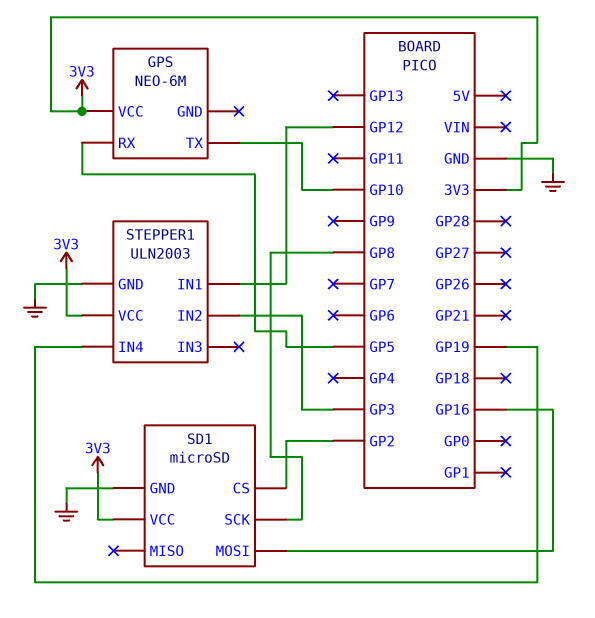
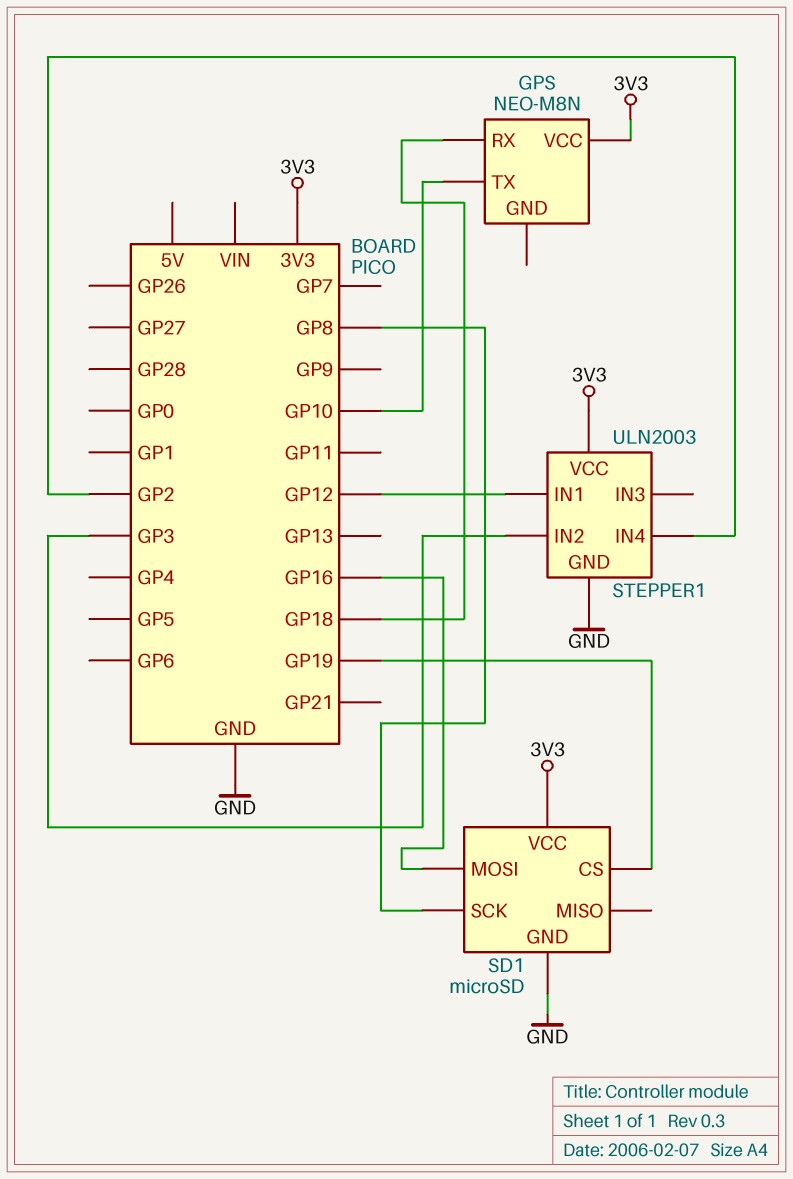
GPS: NEO-6M -> NEO-M8N
GPS pin RX: GP5 -> GP18
SD1 pin CS: GP2 -> GP19
STEPPER1 pin IN4: GP19 -> GP2

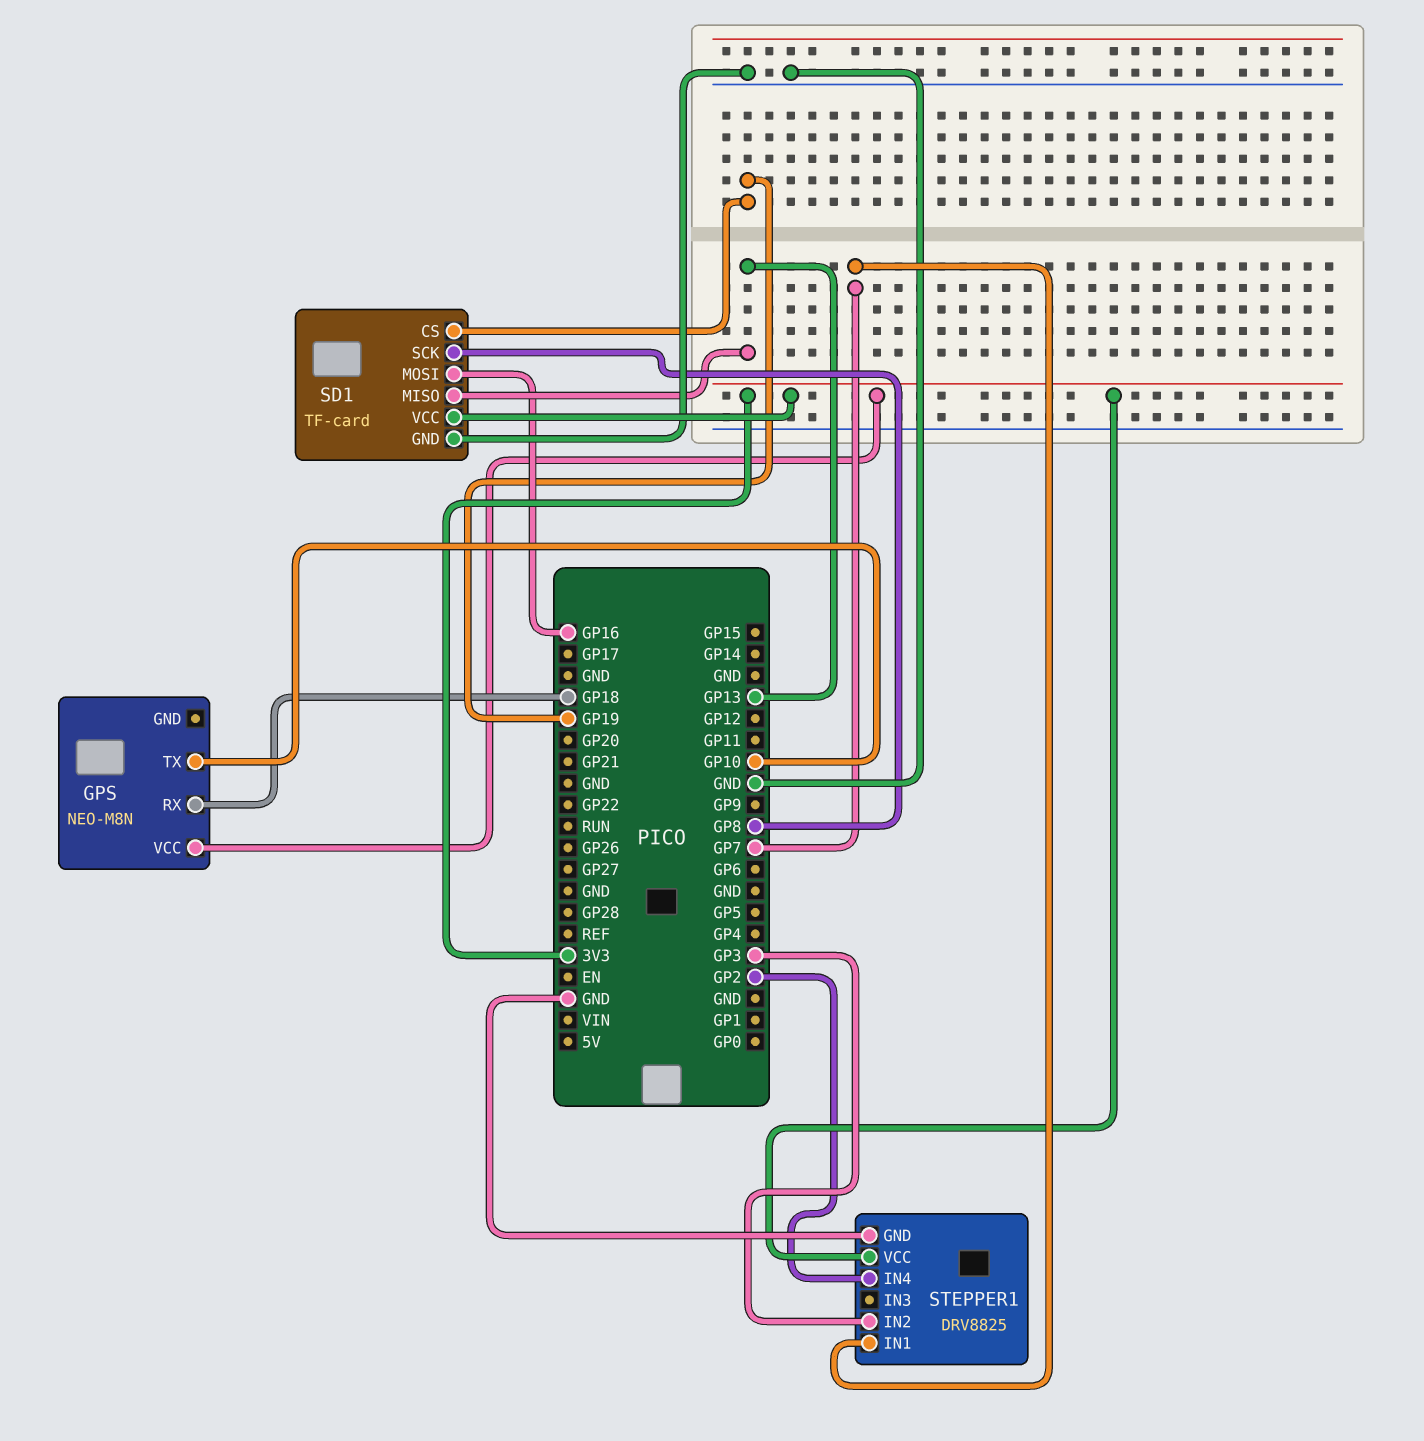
SD1: microSD -> TF-card
SD1 pin MISO: none -> GP13
STEPPER1: ULN2003 -> DRV8825
STEPPER1 pin IN1: GP12 -> GP7

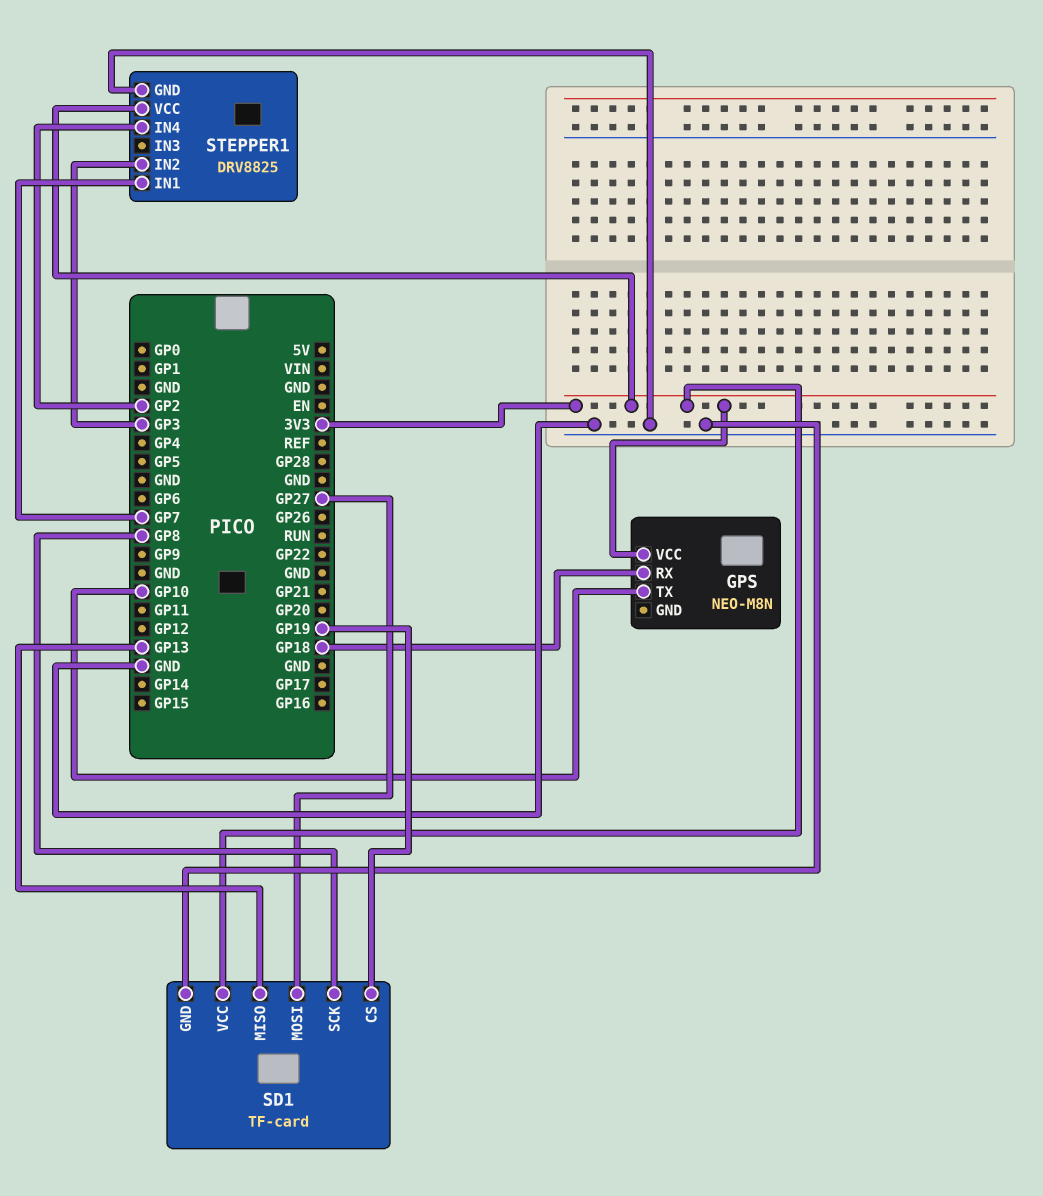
SD1 pin MOSI: GP16 -> GP27

